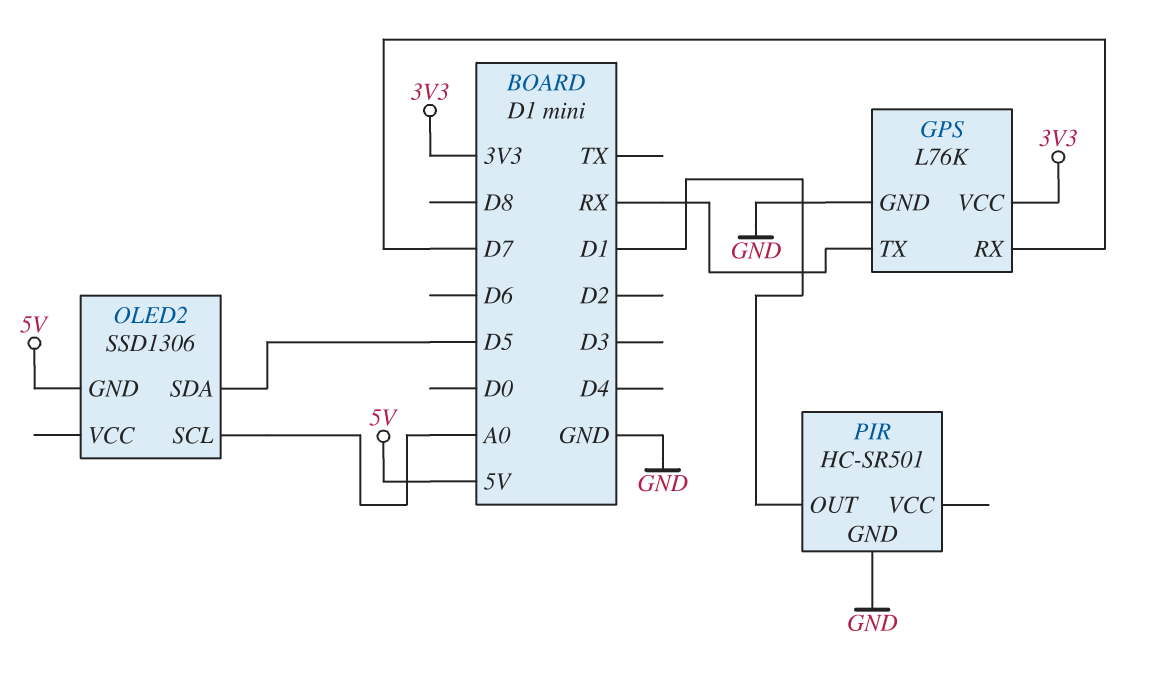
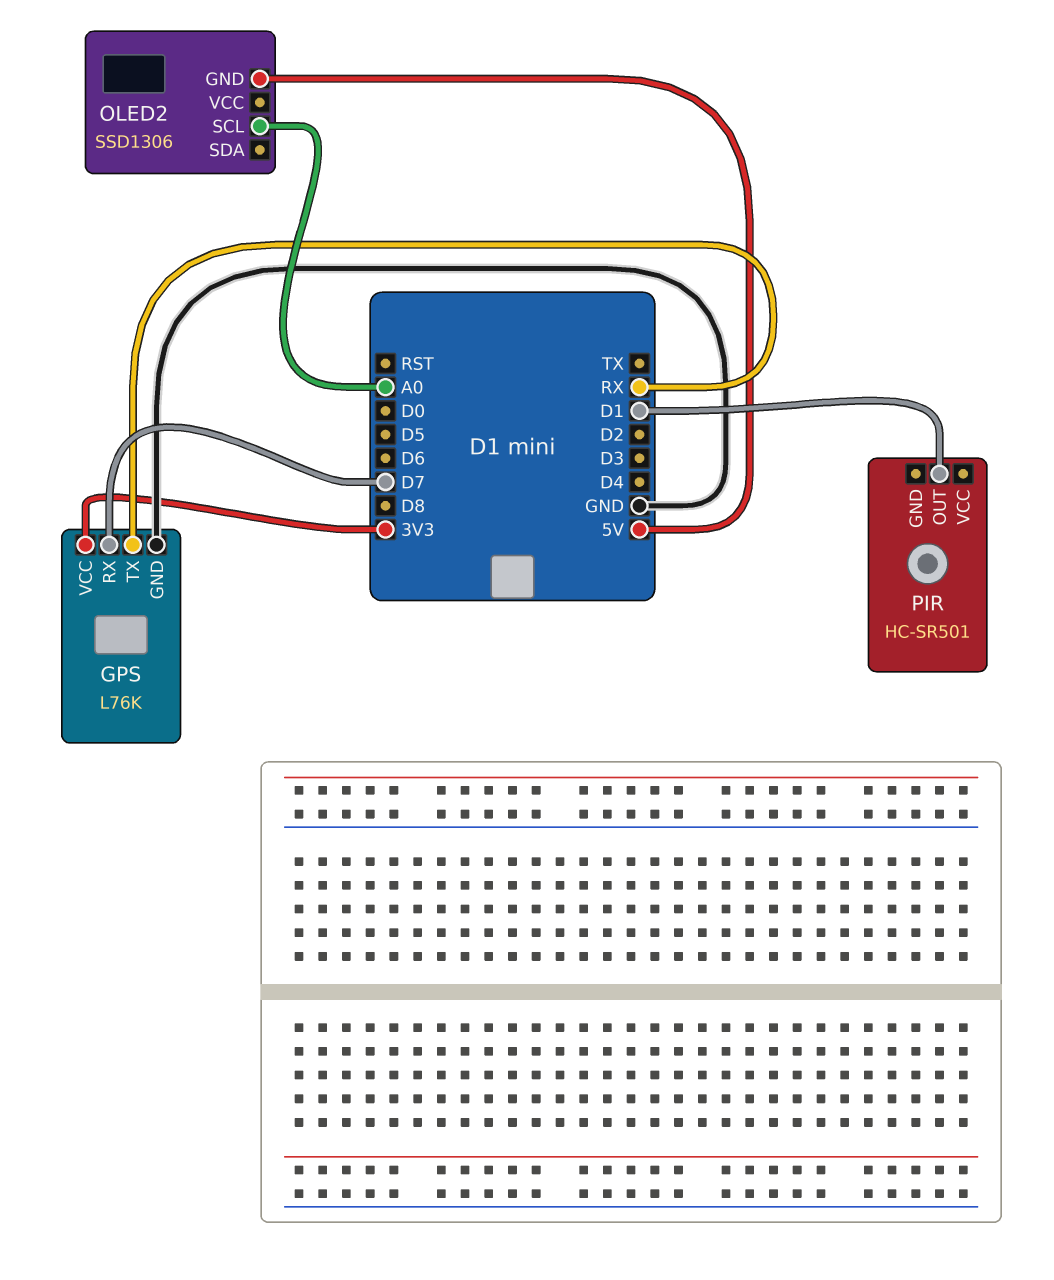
OLED2 pin SDA: D5 -> none
PIR pin GND: GND -> none

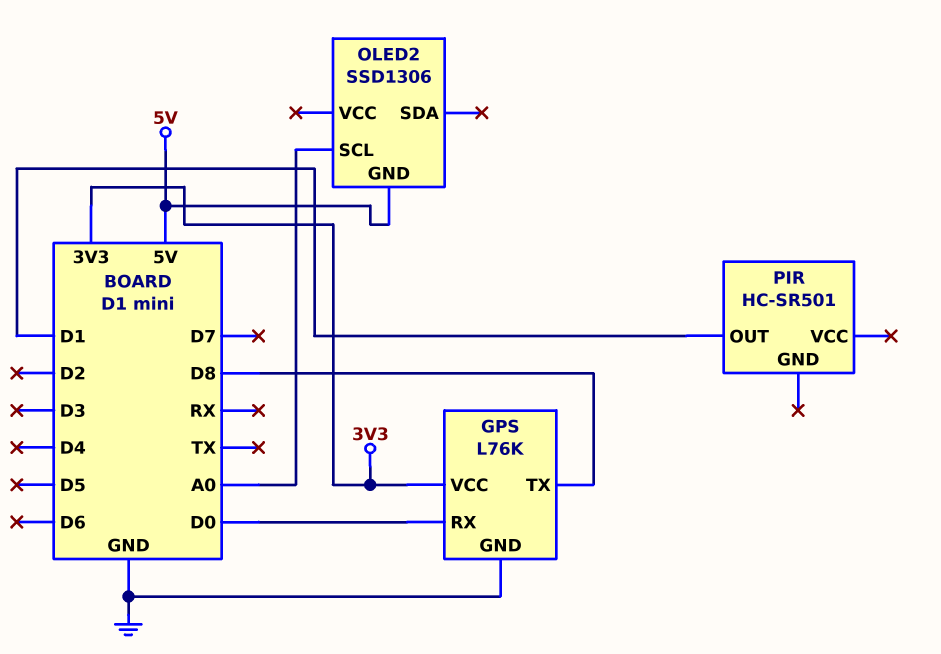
GPS pin RX: D7 -> D0
GPS pin TX: RX -> D8

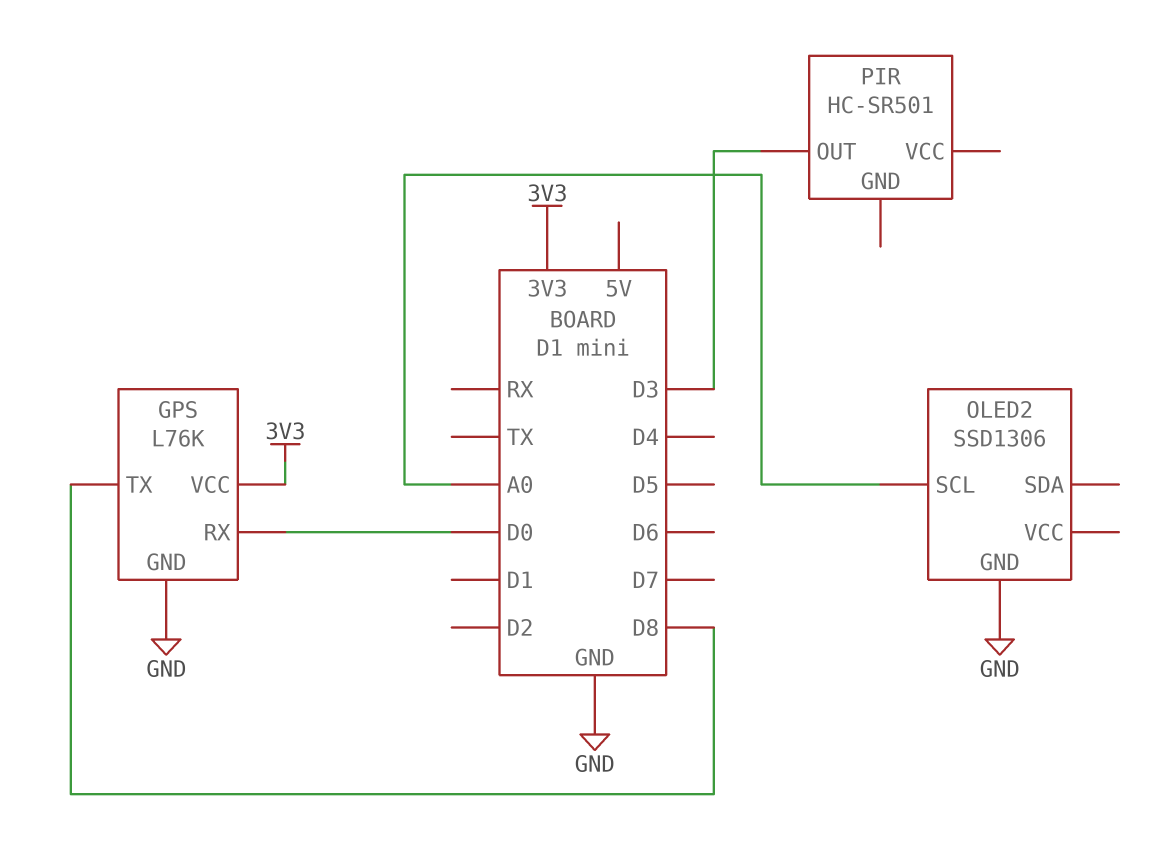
OLED2 pin GND: 5V -> GND
PIR pin OUT: D1 -> D3

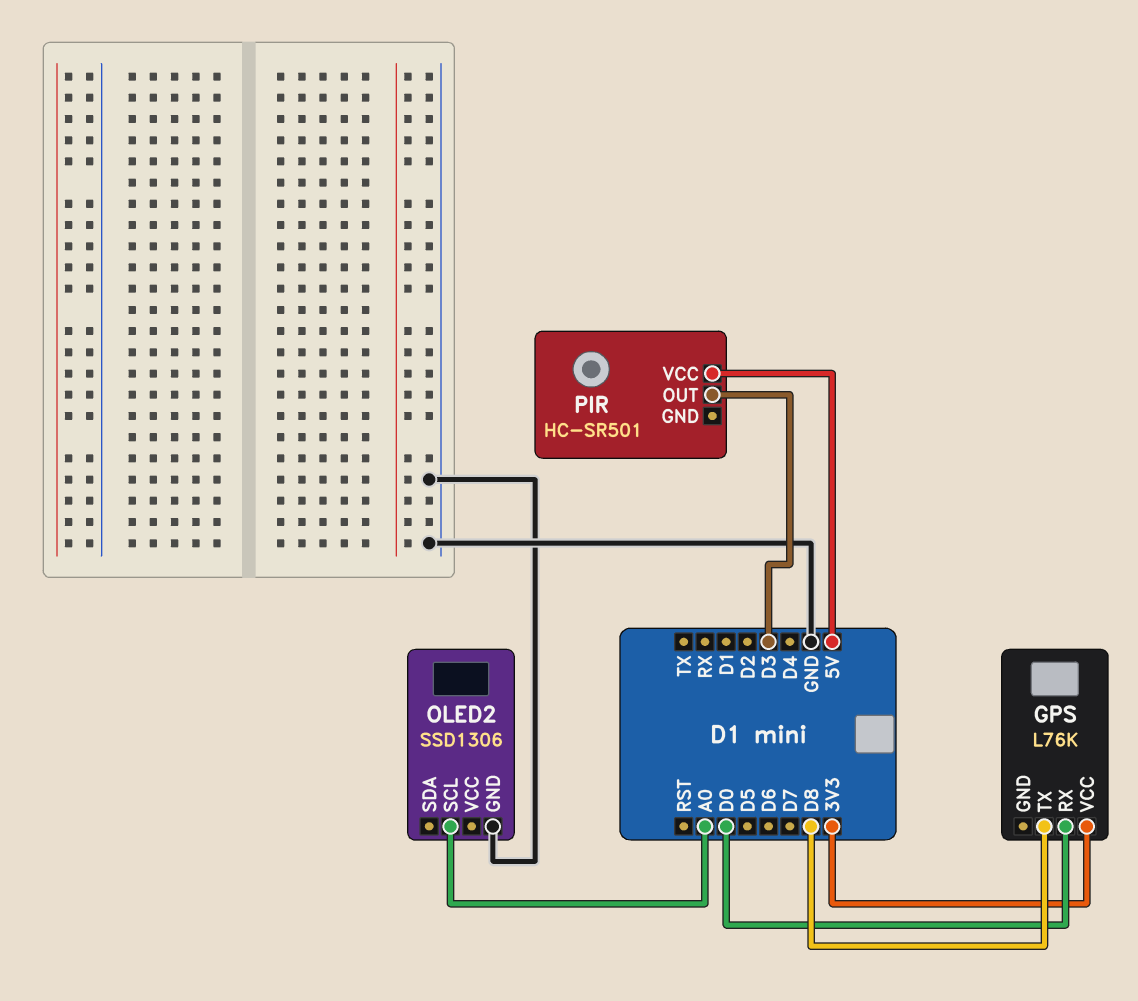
GPS pin GND: GND -> none
PIR pin VCC: none -> 5V

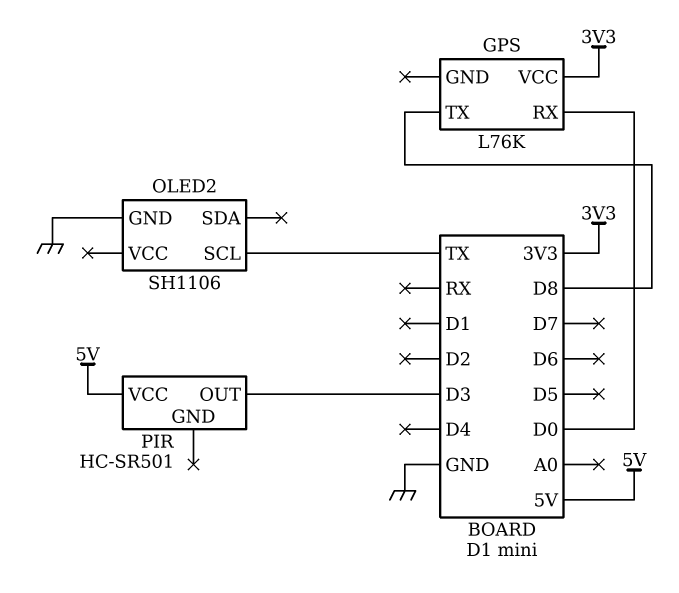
OLED2: SSD1306 -> SH1106
OLED2 pin SCL: A0 -> TX

